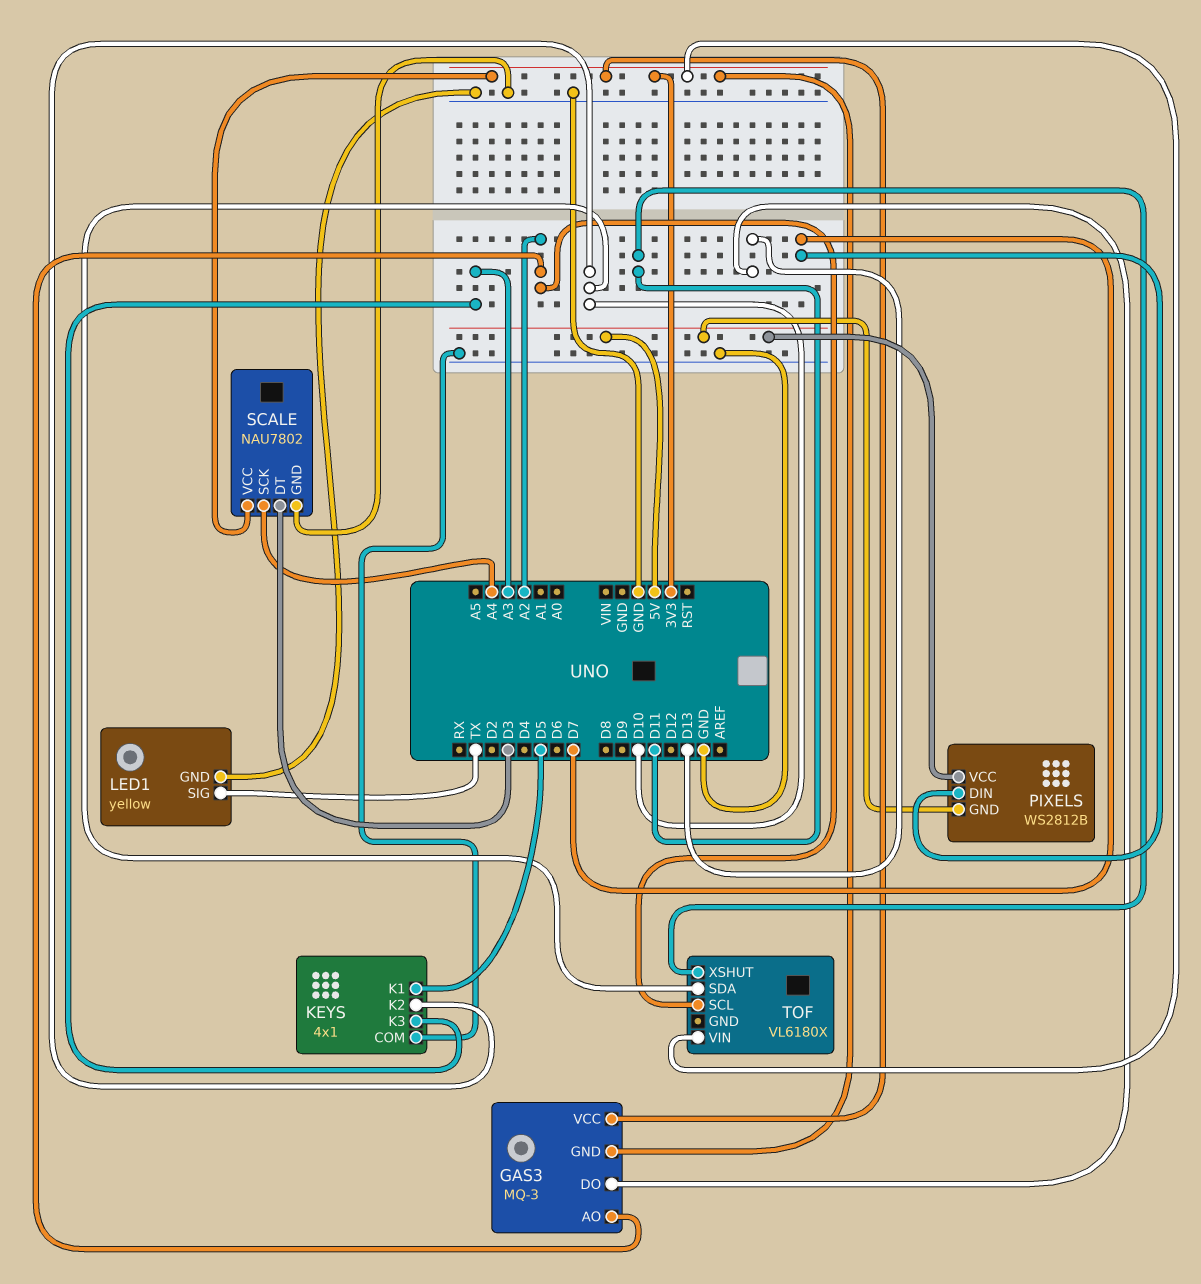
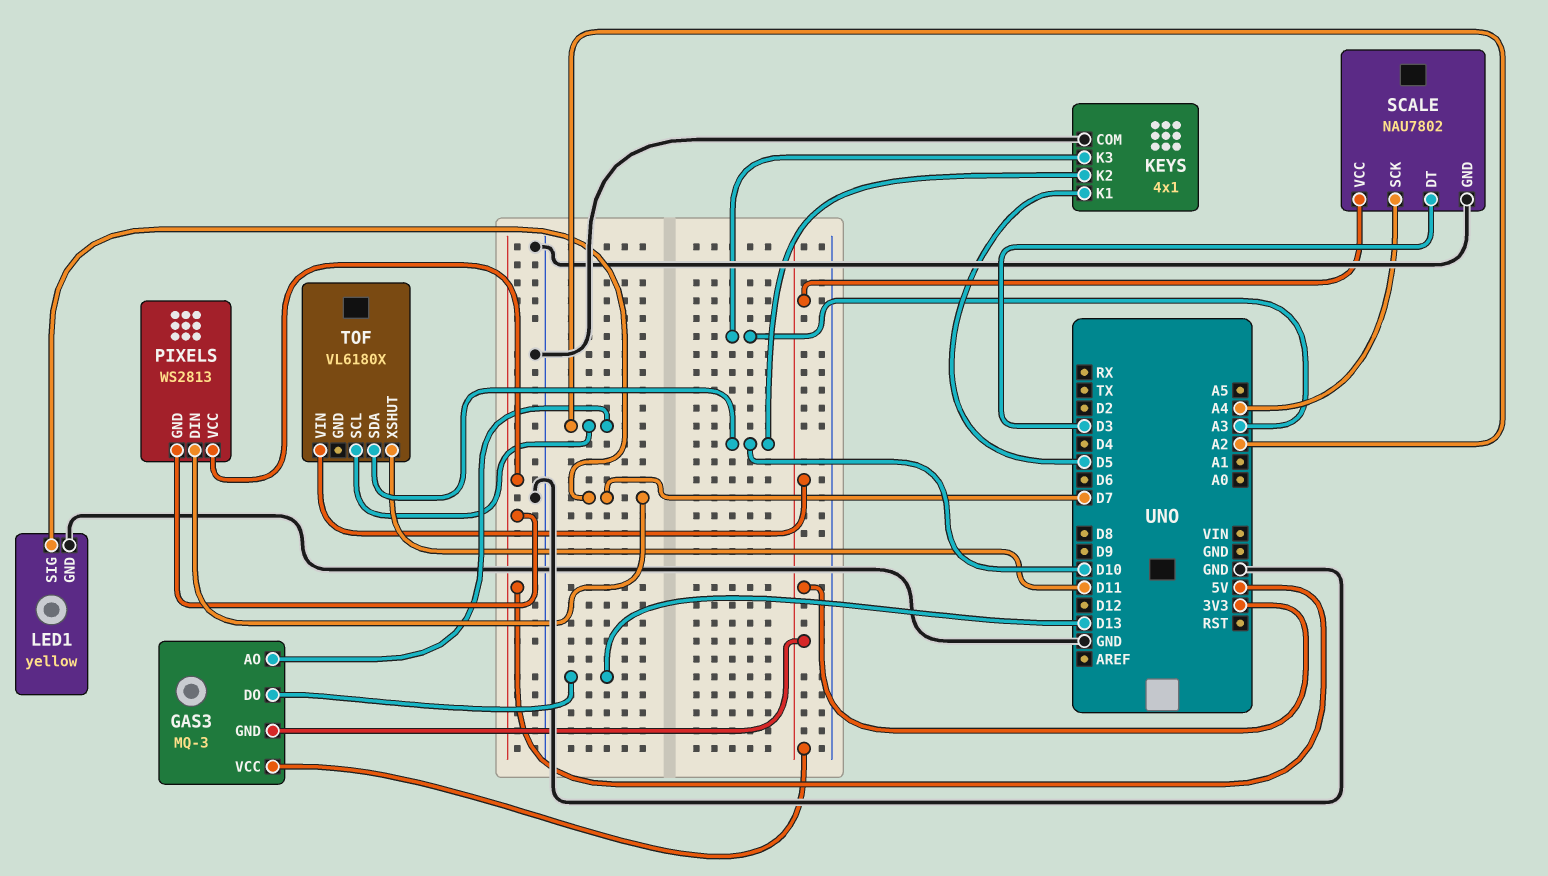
LED1 pin SIG: TX -> D7
PIXELS: WS2812B -> WS2813

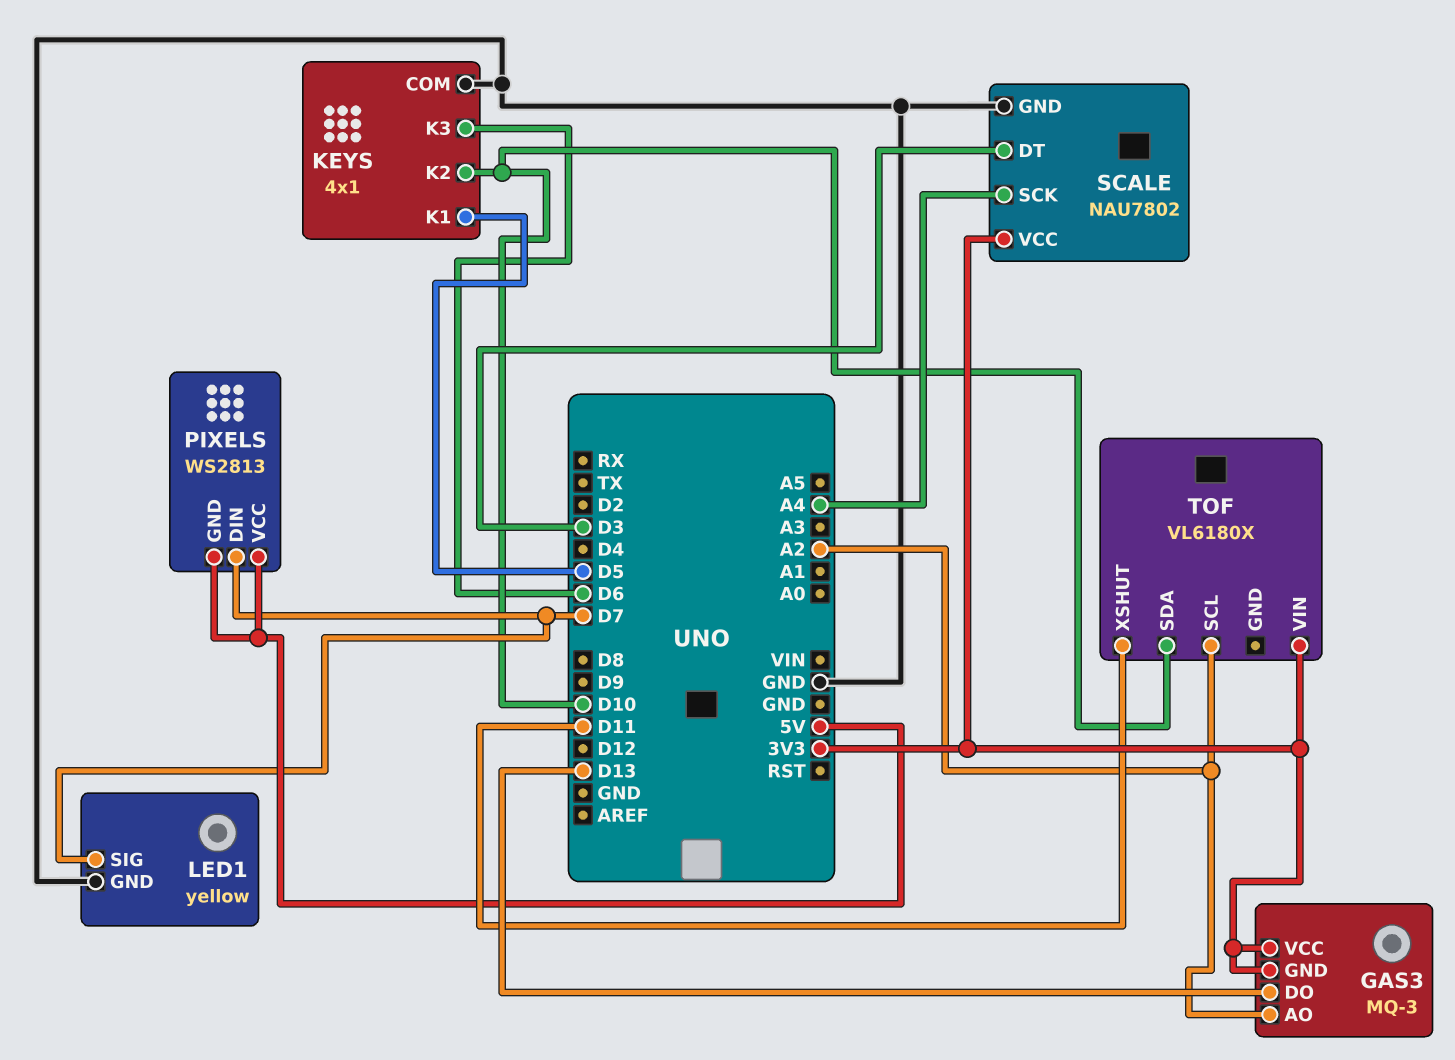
KEYS pin K3: A3 -> D6

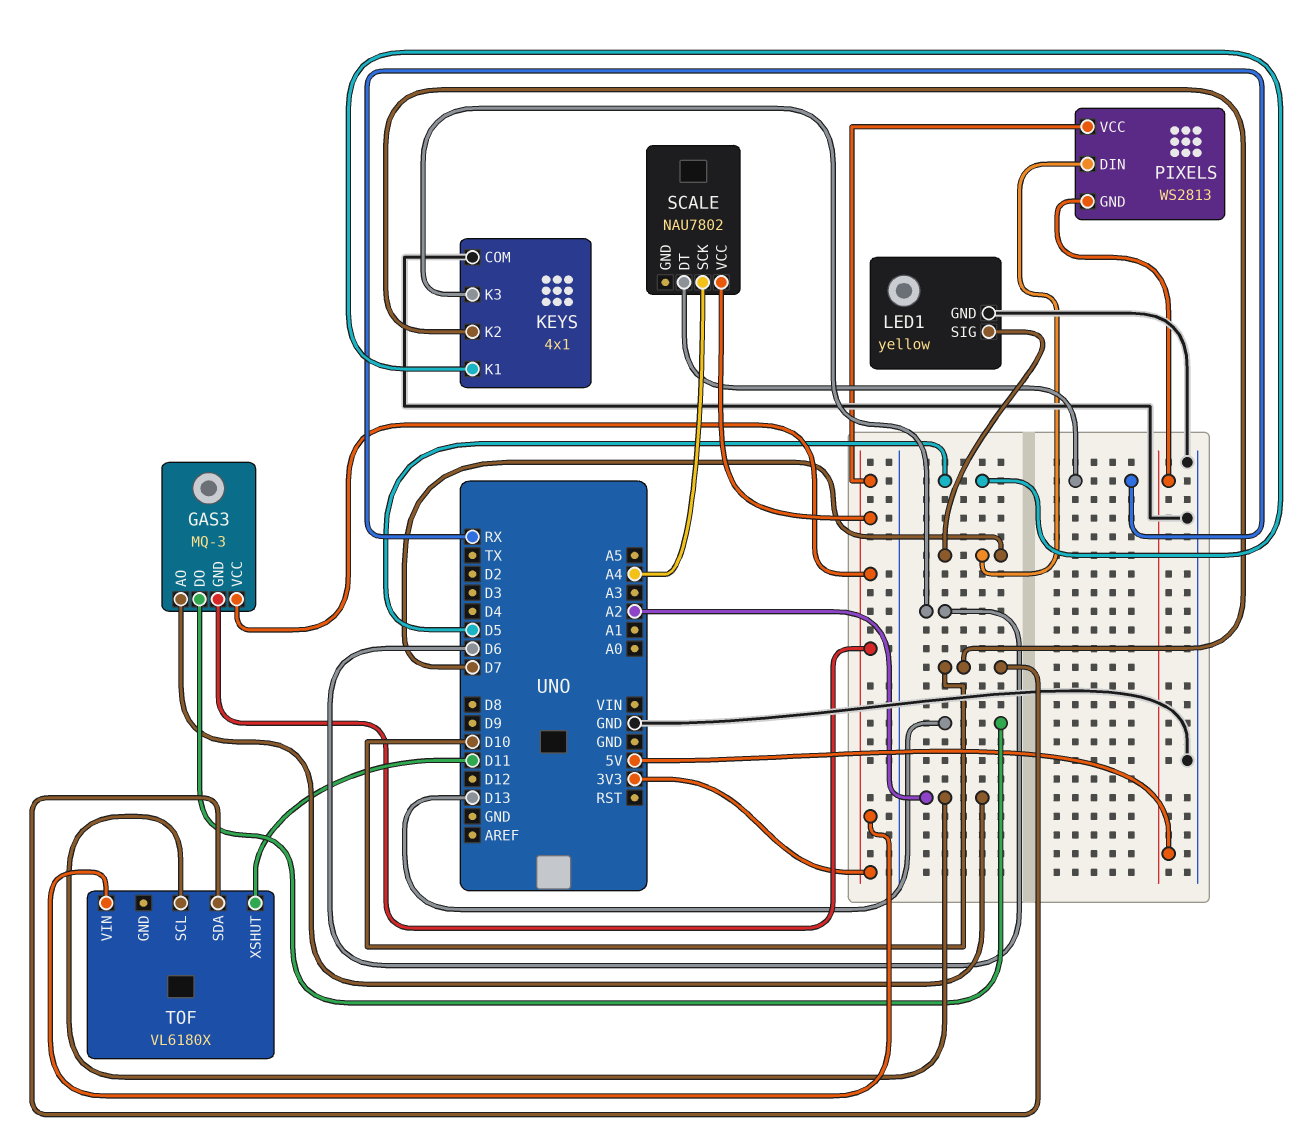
PIXELS pin VCC: 5V -> 3V3
SCALE pin DT: D3 -> RX
SCALE pin GND: GND -> none

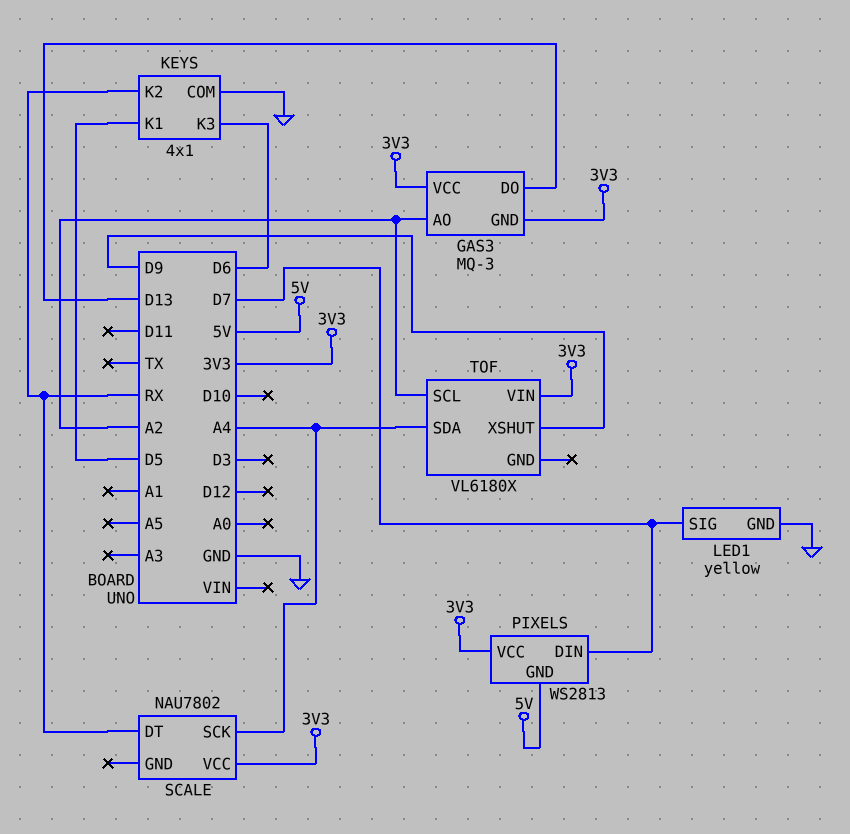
KEYS pin K2: D10 -> RX
TOF pin SDA: D10 -> A4
TOF pin XSHUT: D11 -> D9

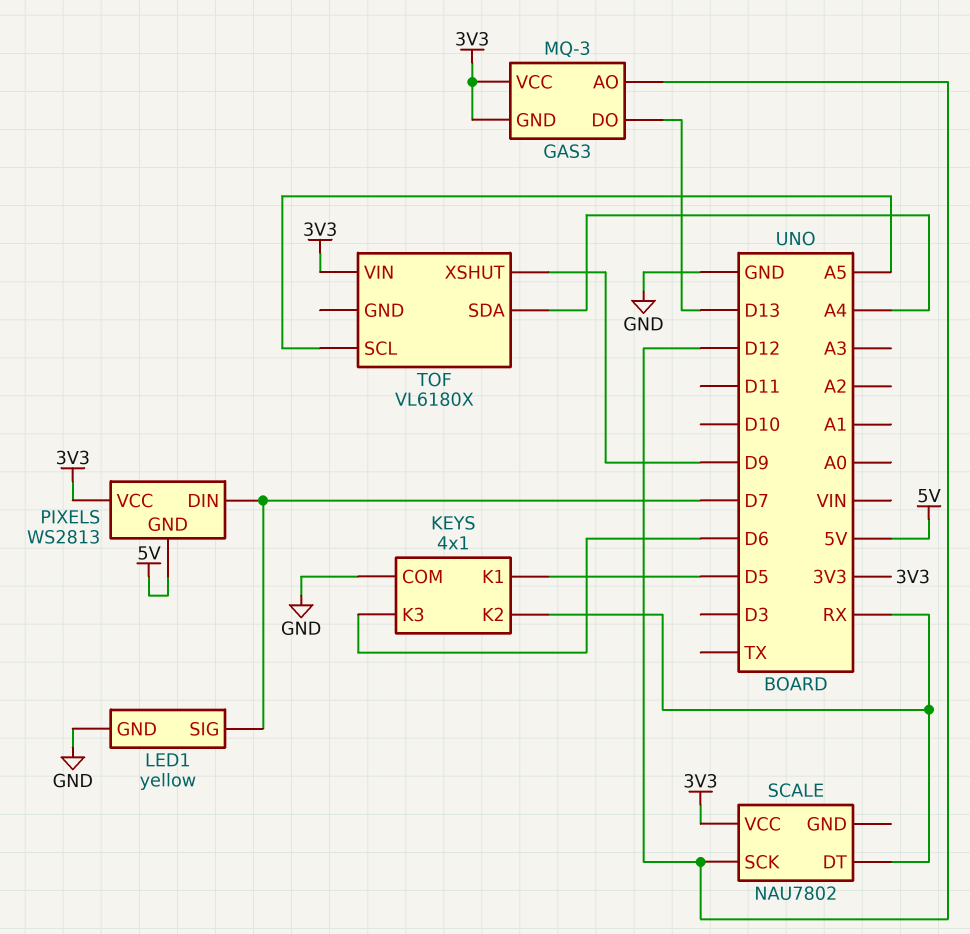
GAS3 pin AO: A2 -> D12
SCALE pin SCK: A4 -> D12
TOF pin SCL: A2 -> A5

